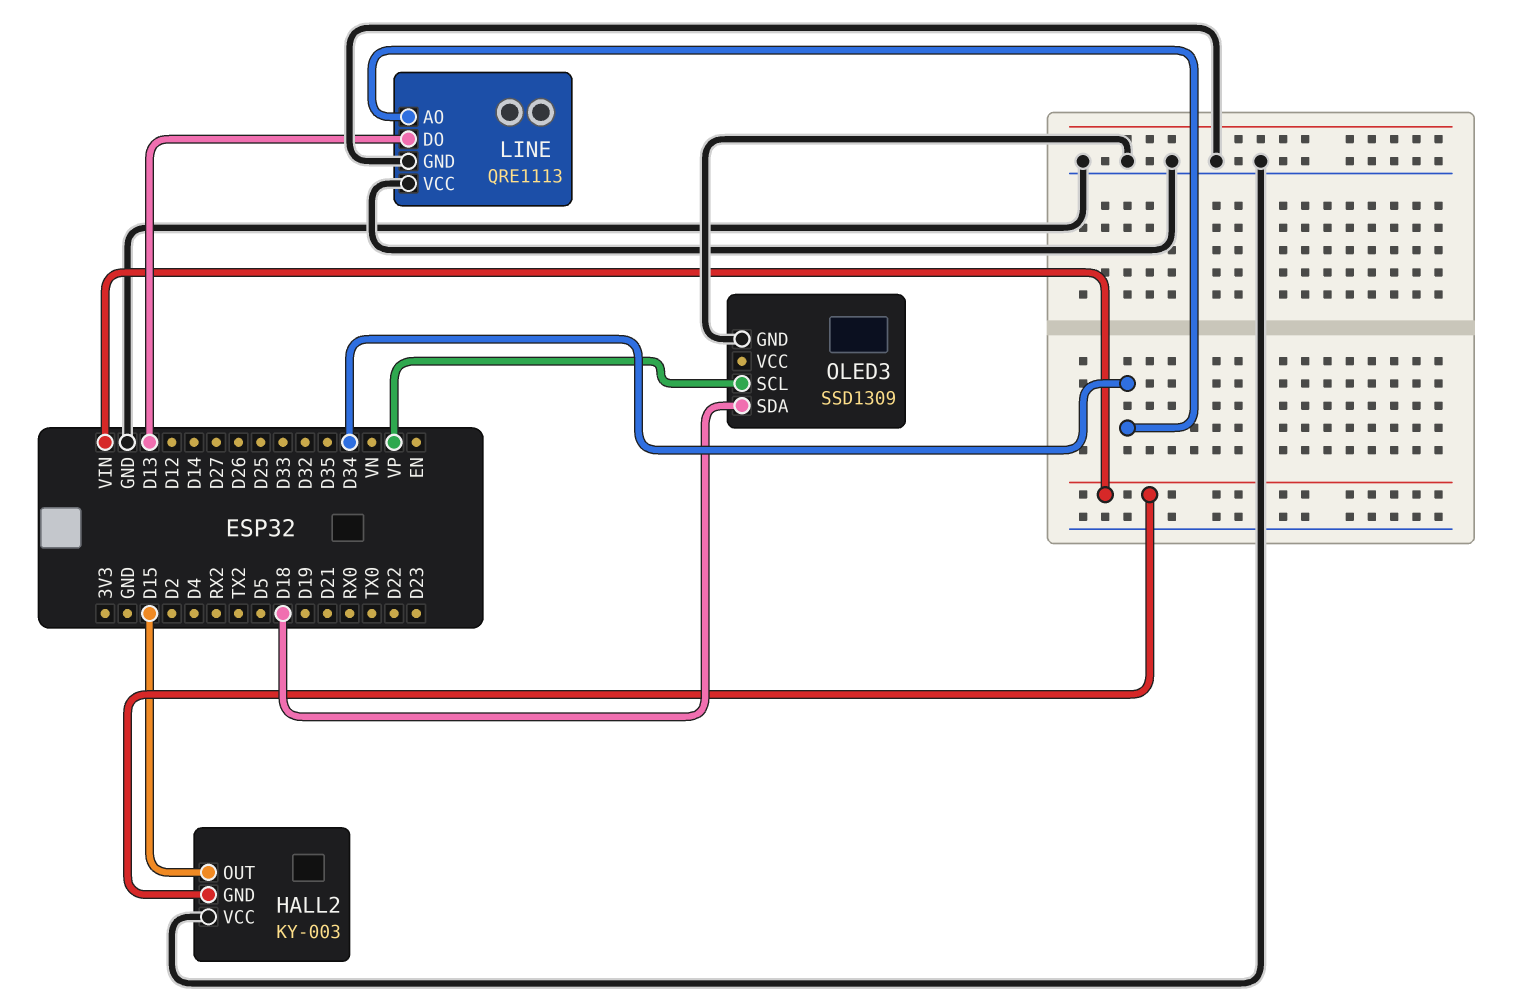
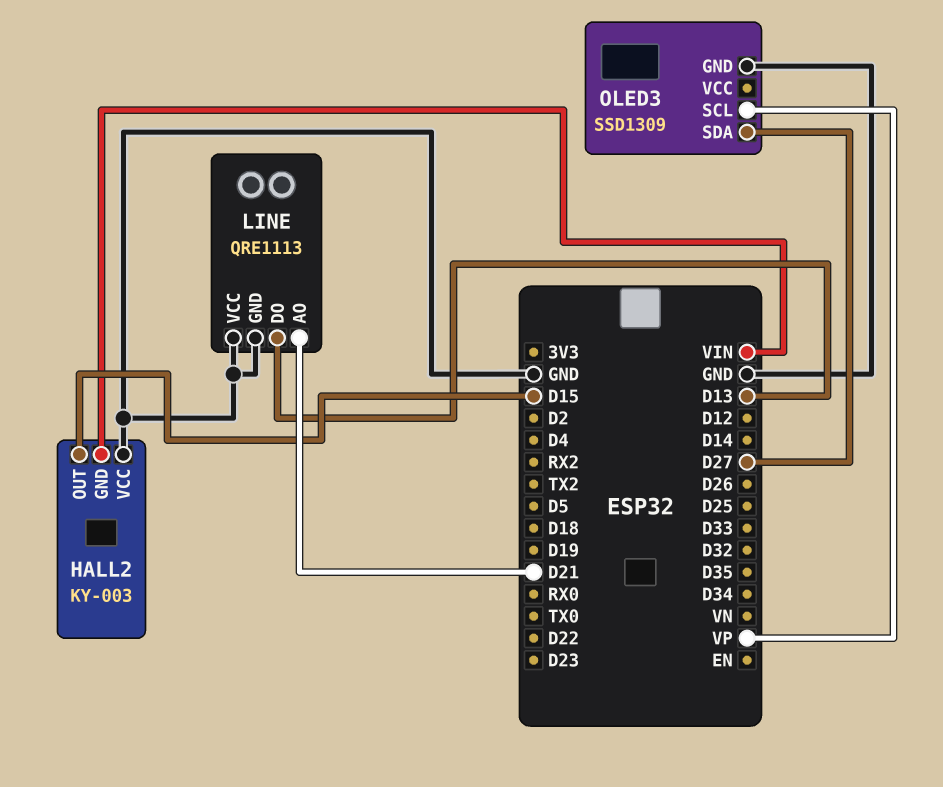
LINE pin AO: D34 -> D21
OLED3 pin SDA: D18 -> D27

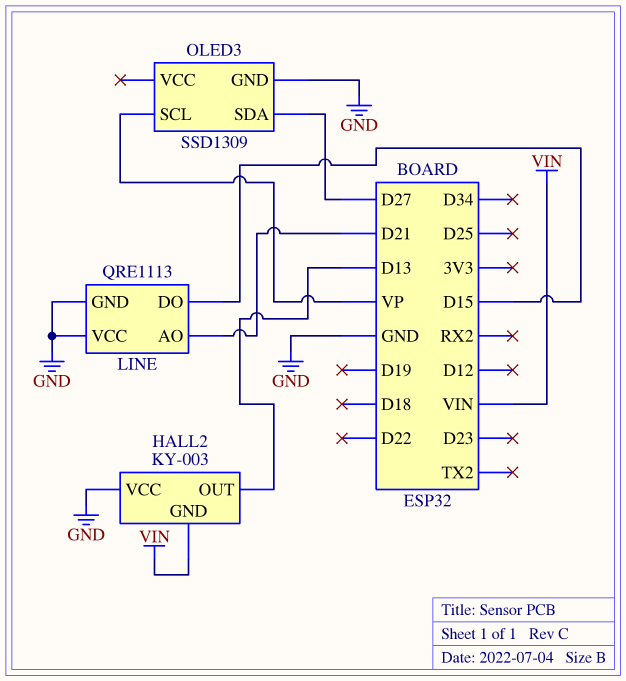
HALL2 pin OUT: D15 -> D13
LINE pin DO: D13 -> D15

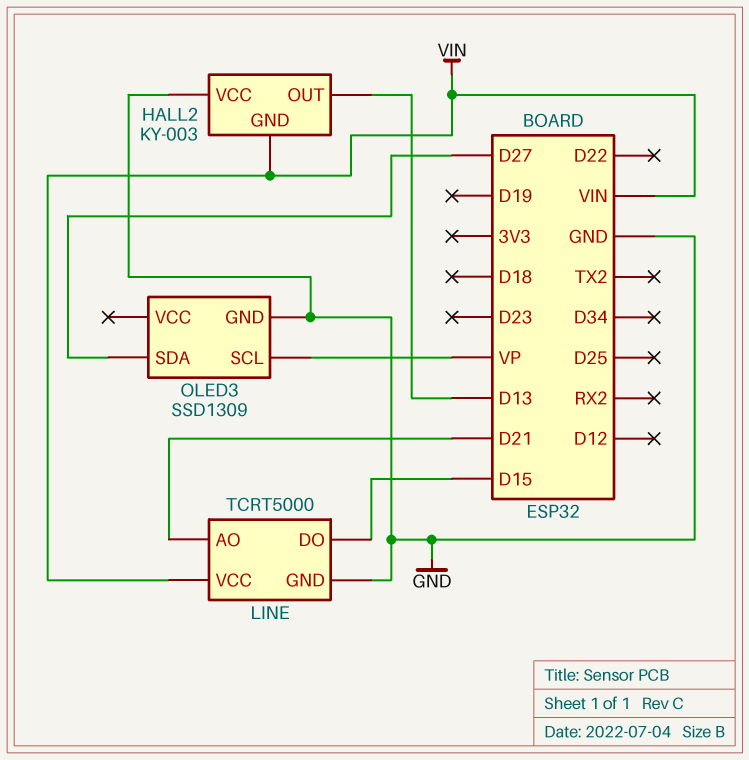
LINE: QRE1113 -> TCRT5000
LINE pin VCC: GND -> VIN

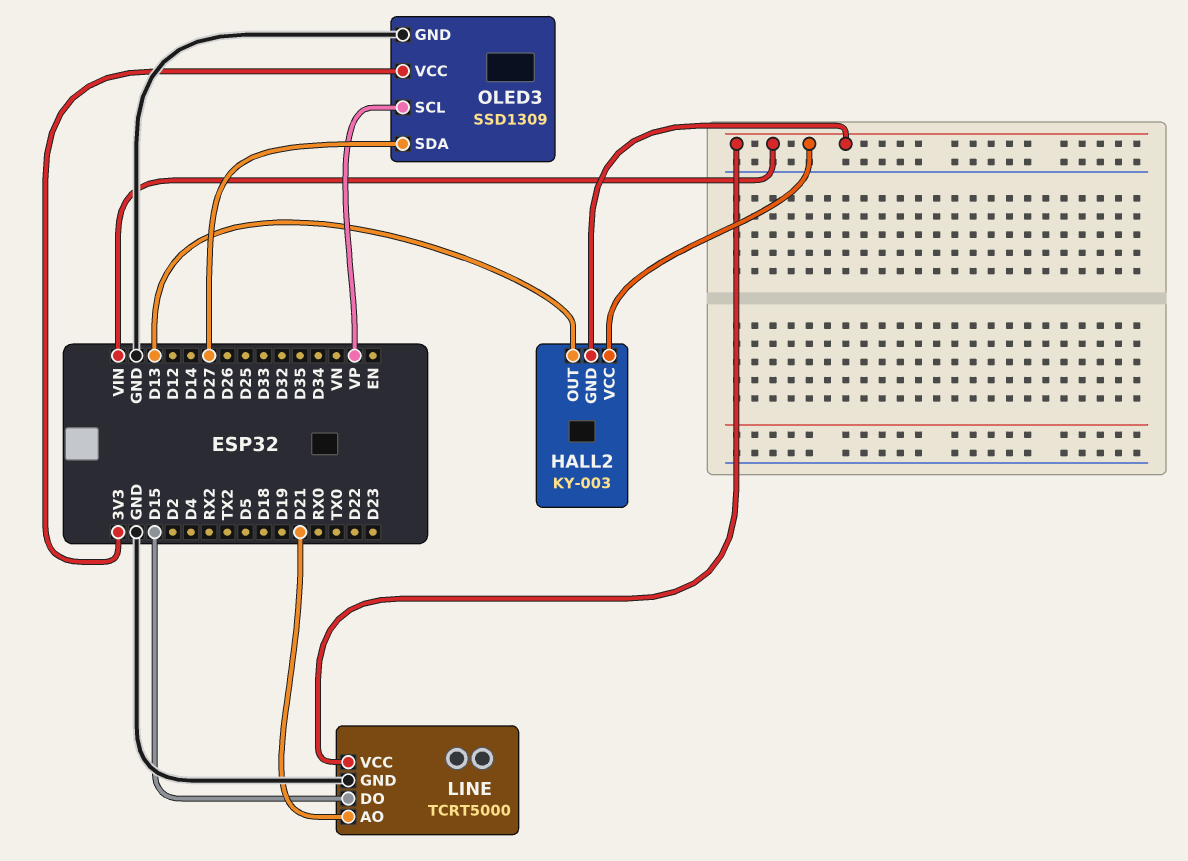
HALL2 pin VCC: GND -> VIN
OLED3 pin VCC: none -> 3V3

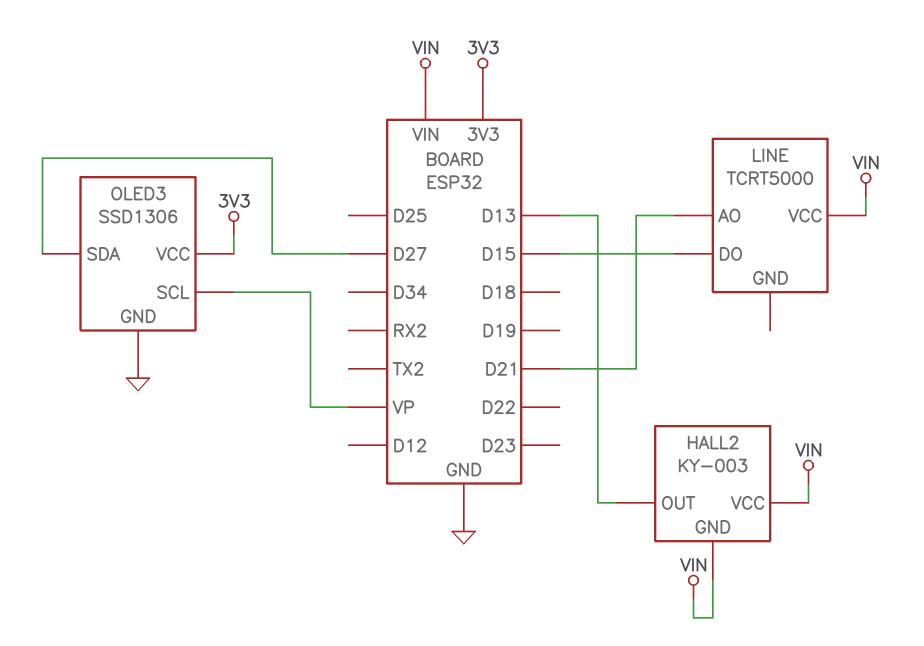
LINE pin GND: GND -> none
OLED3: SSD1309 -> SSD1306

